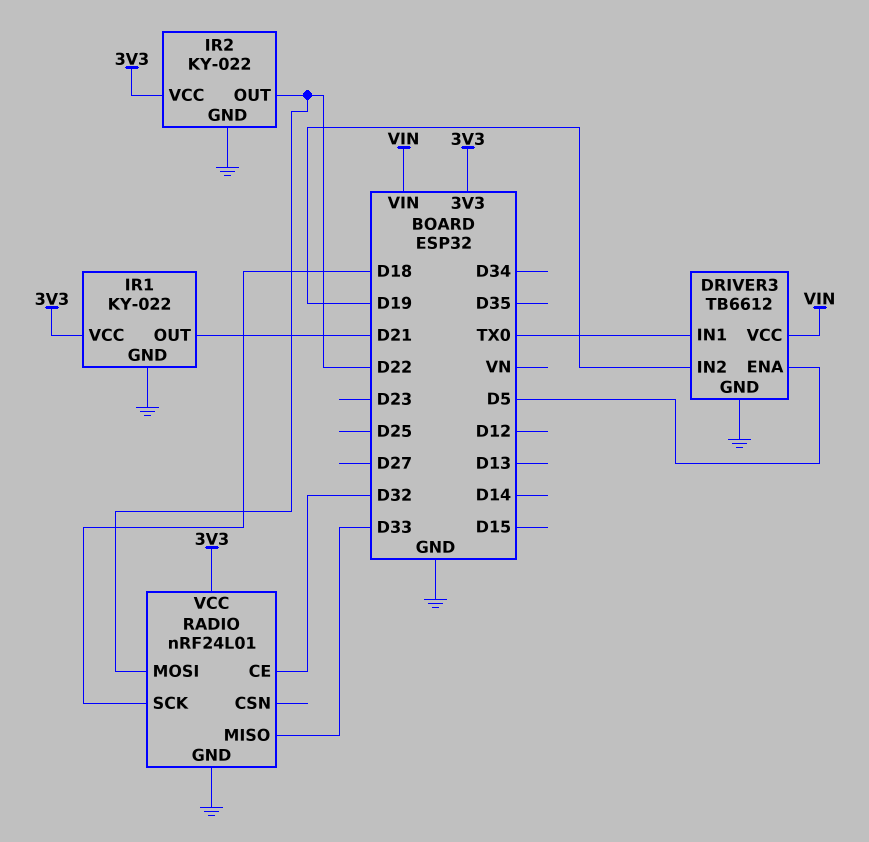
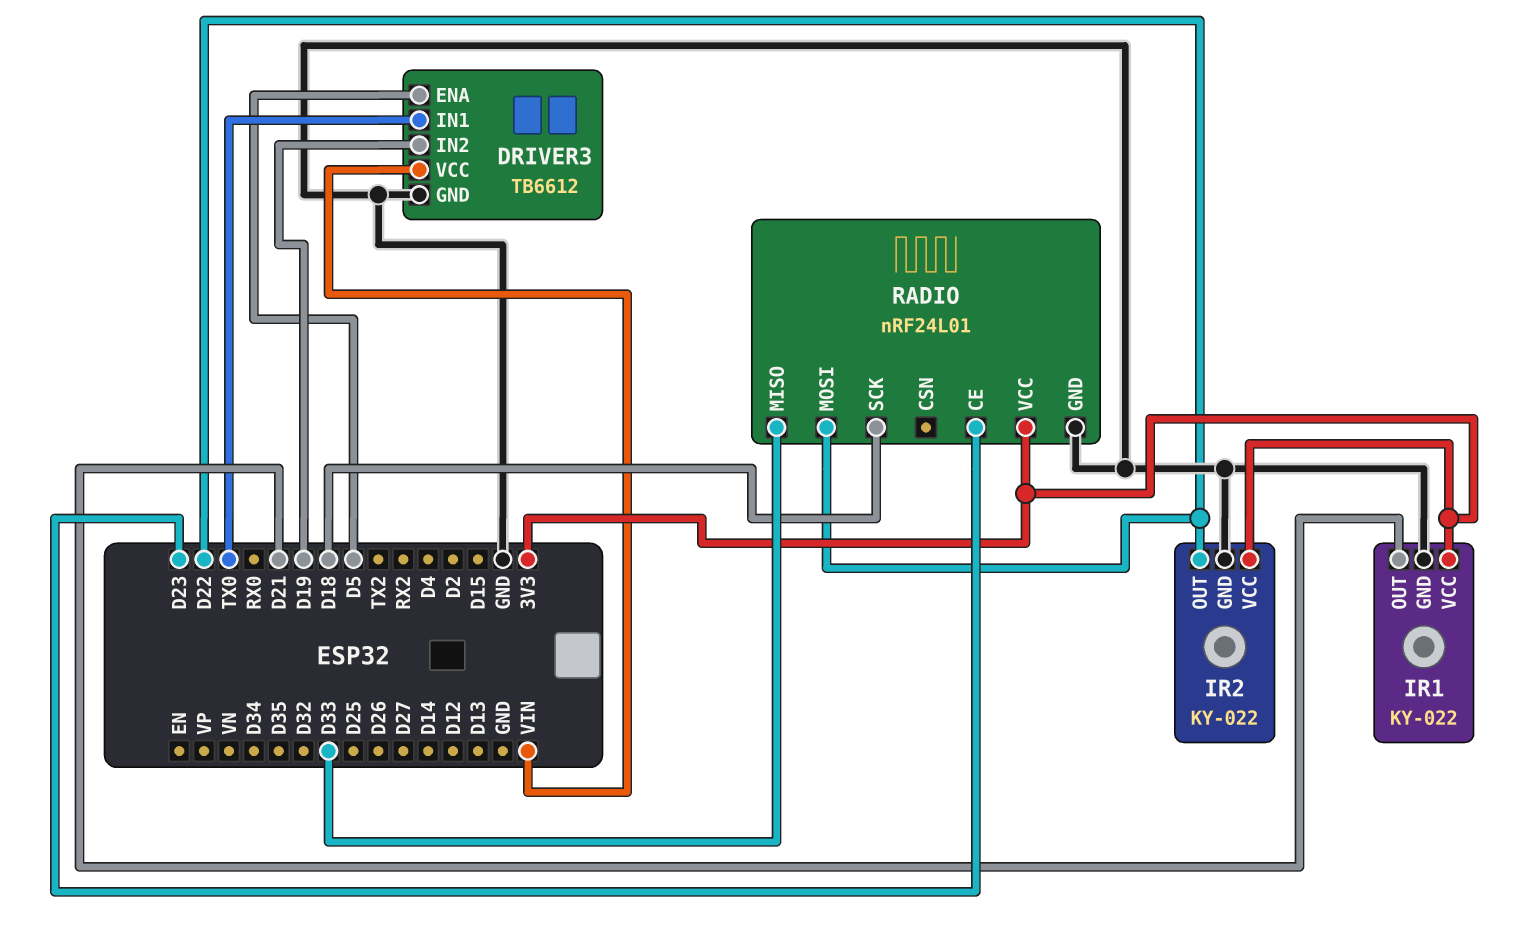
RADIO pin CE: D32 -> D23

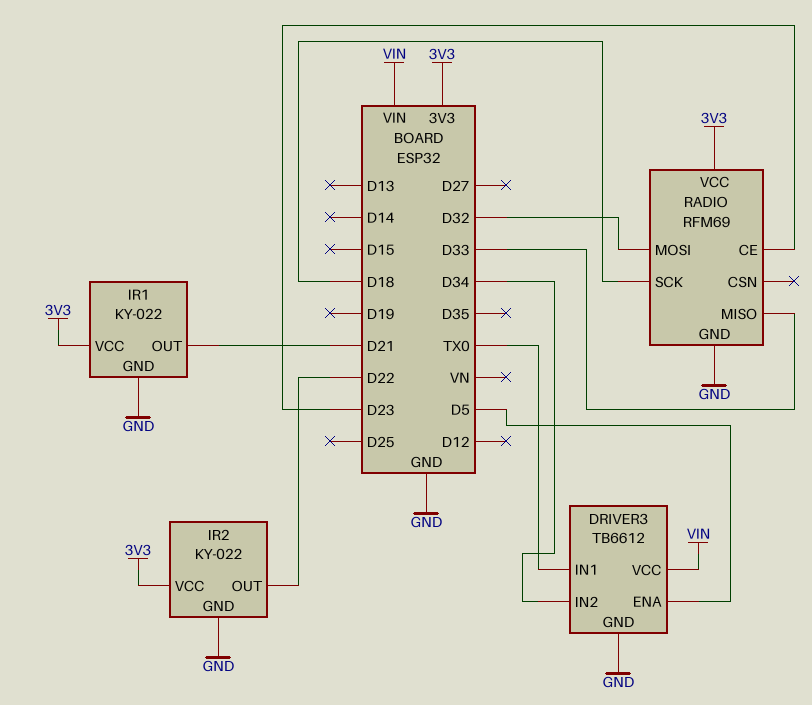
DRIVER3 pin IN2: D19 -> D34
RADIO: nRF24L01 -> RFM69
RADIO pin MOSI: D22 -> D32

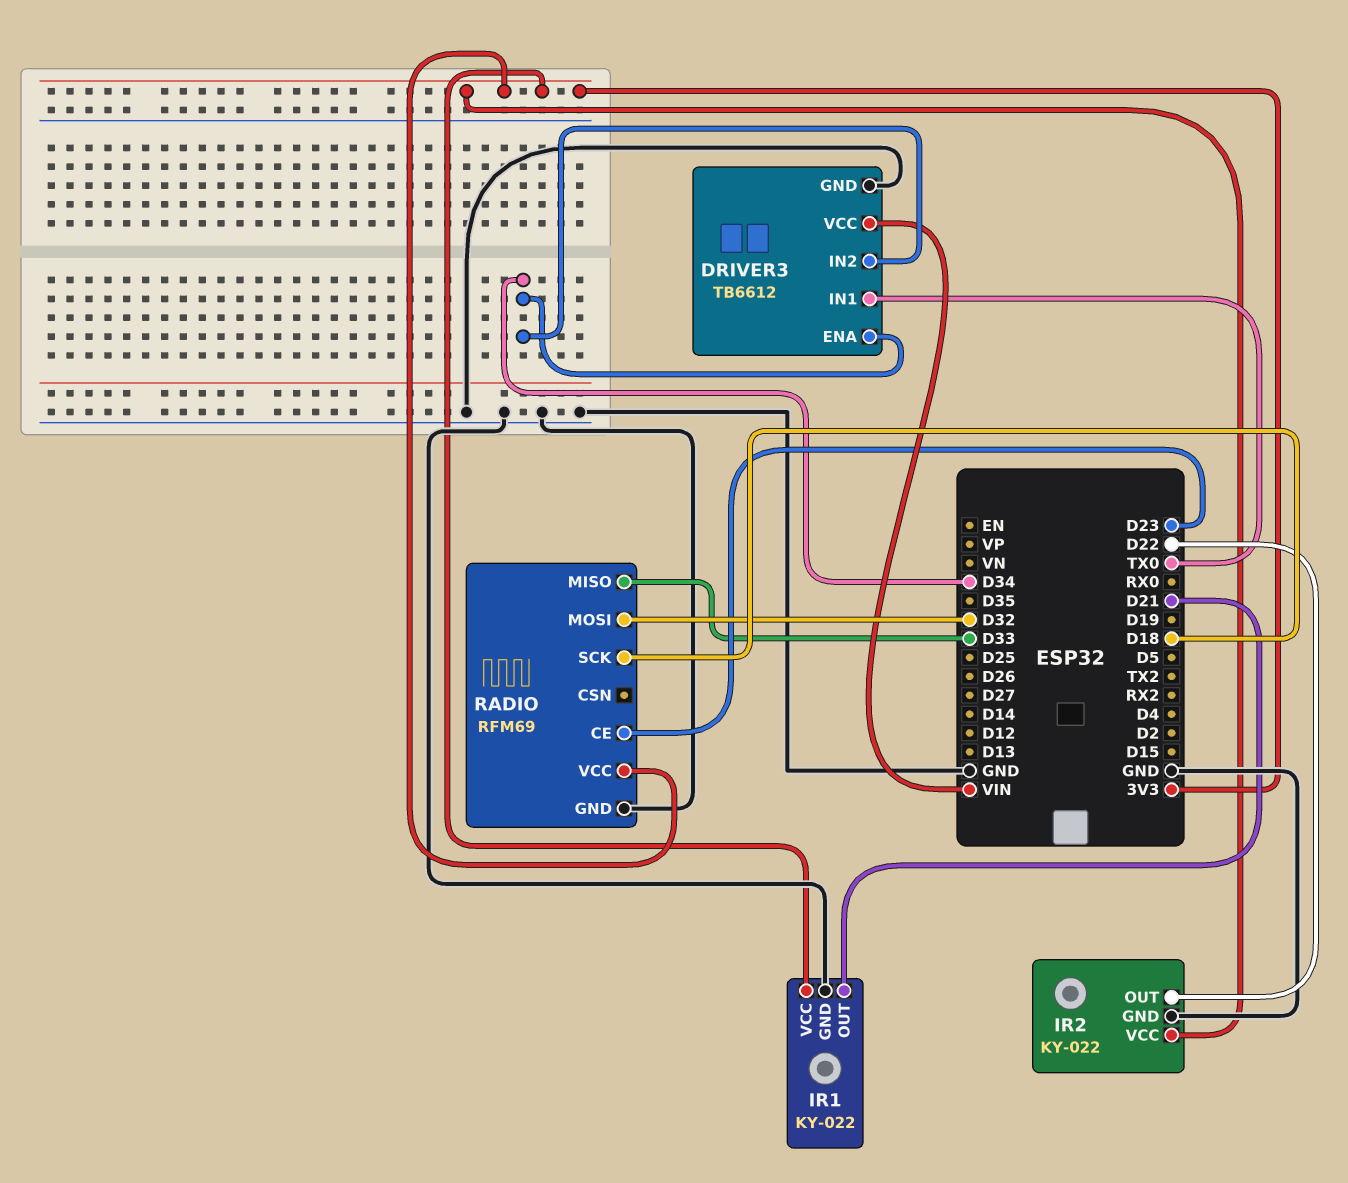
DRIVER3 pin ENA: D5 -> D34

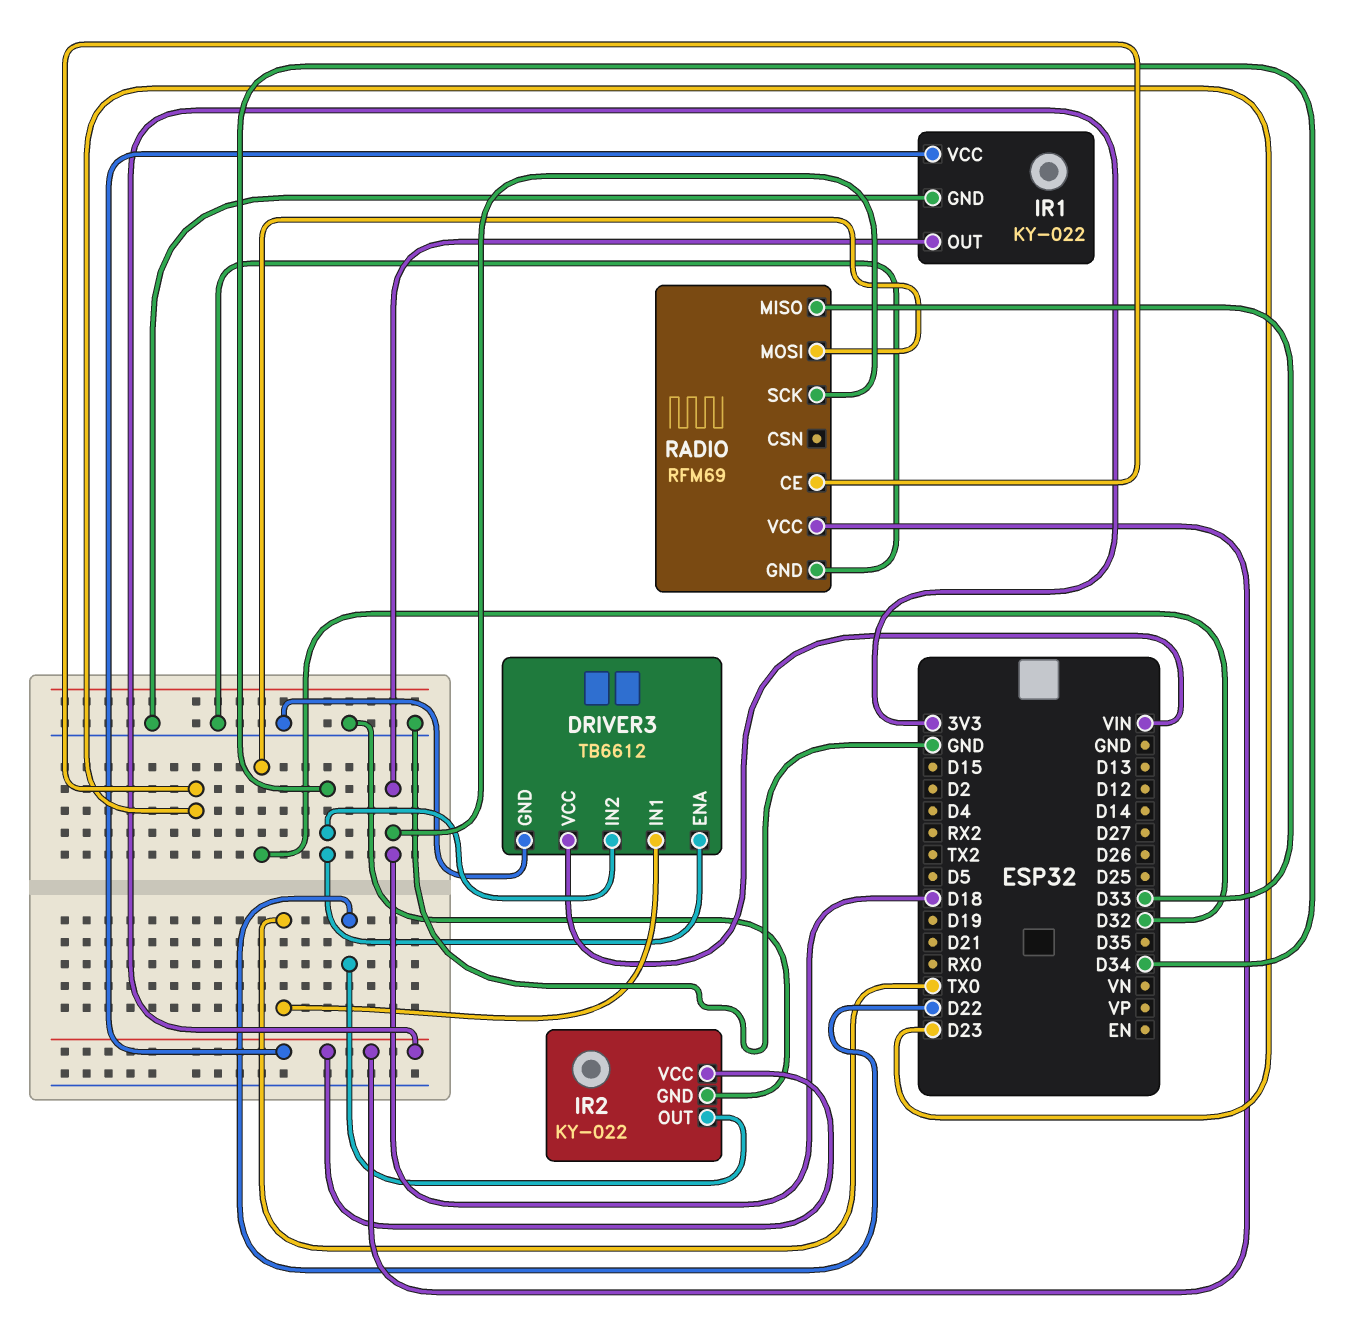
IR1 pin OUT: D21 -> D18

